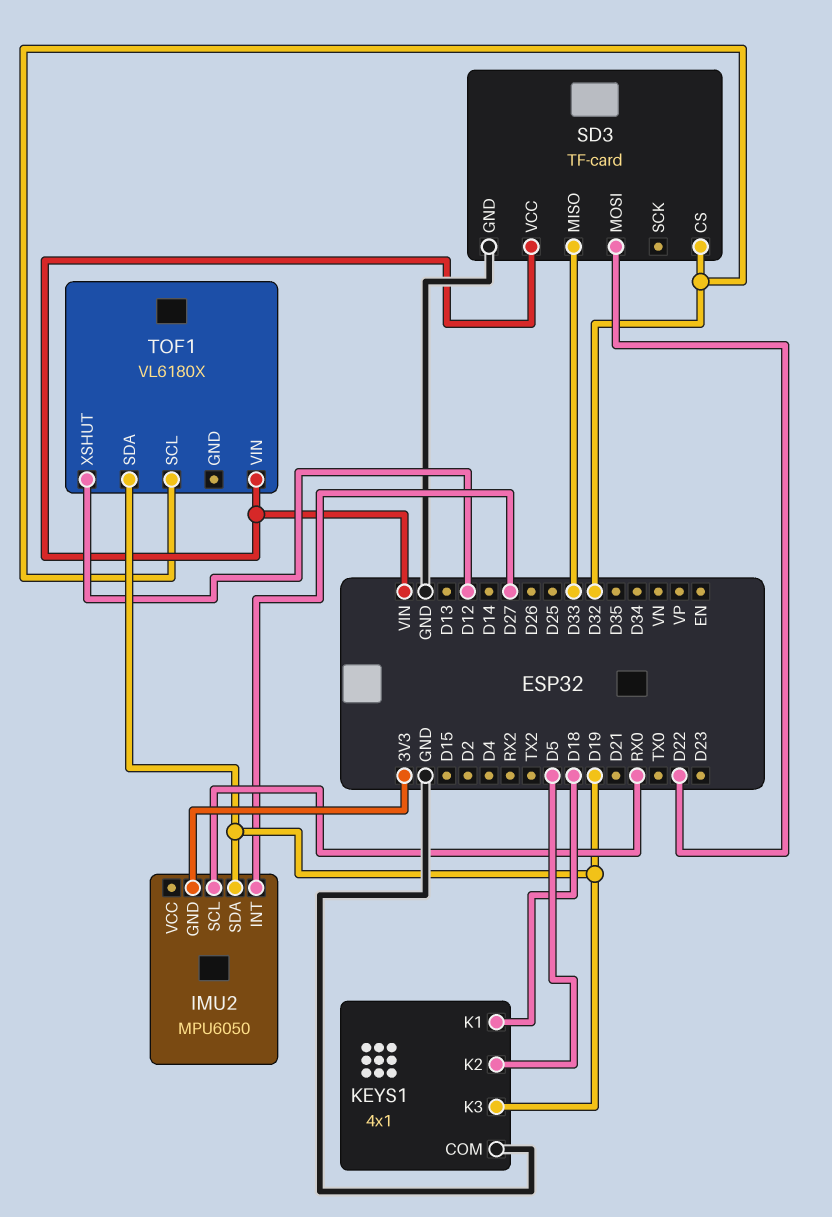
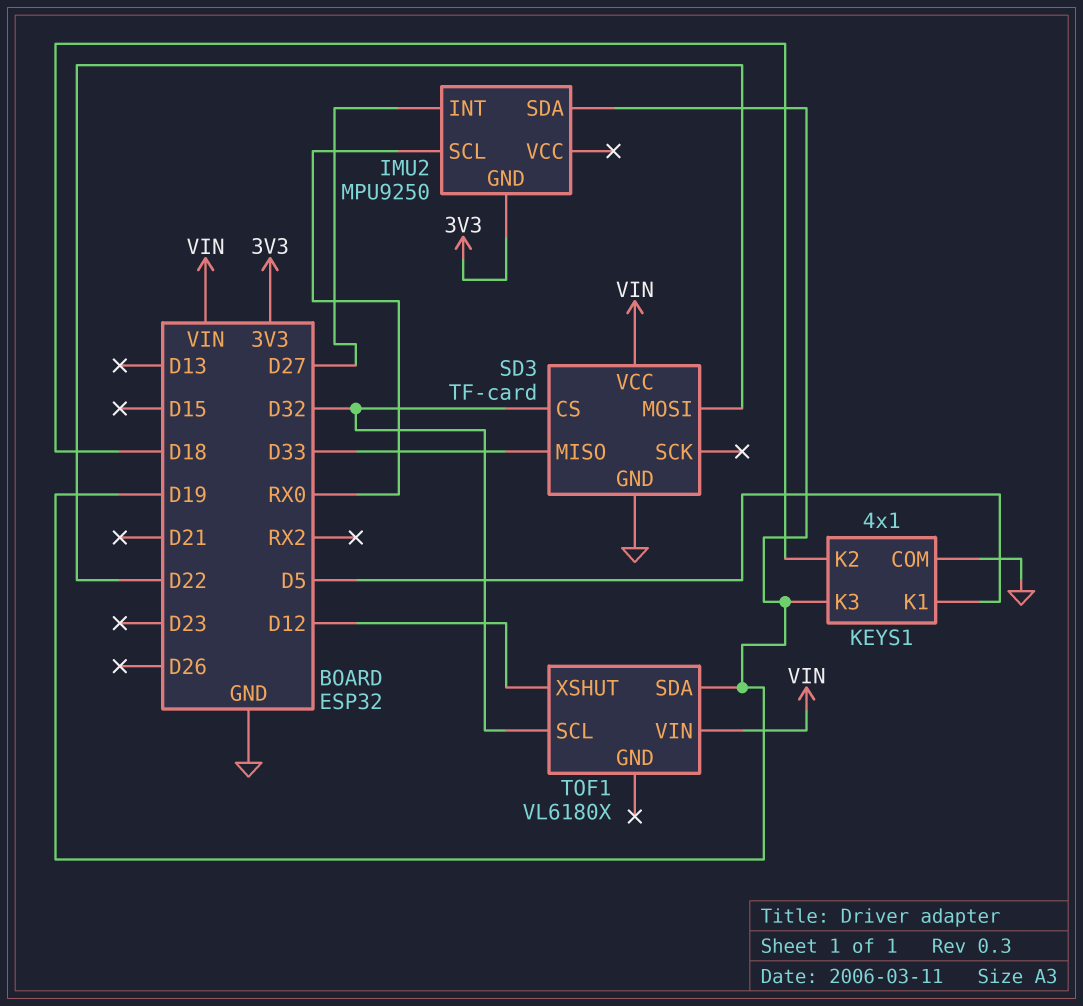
IMU2: MPU6050 -> MPU9250
KEYS1 pin K1: D18 -> D5
KEYS1 pin K2: D5 -> D18

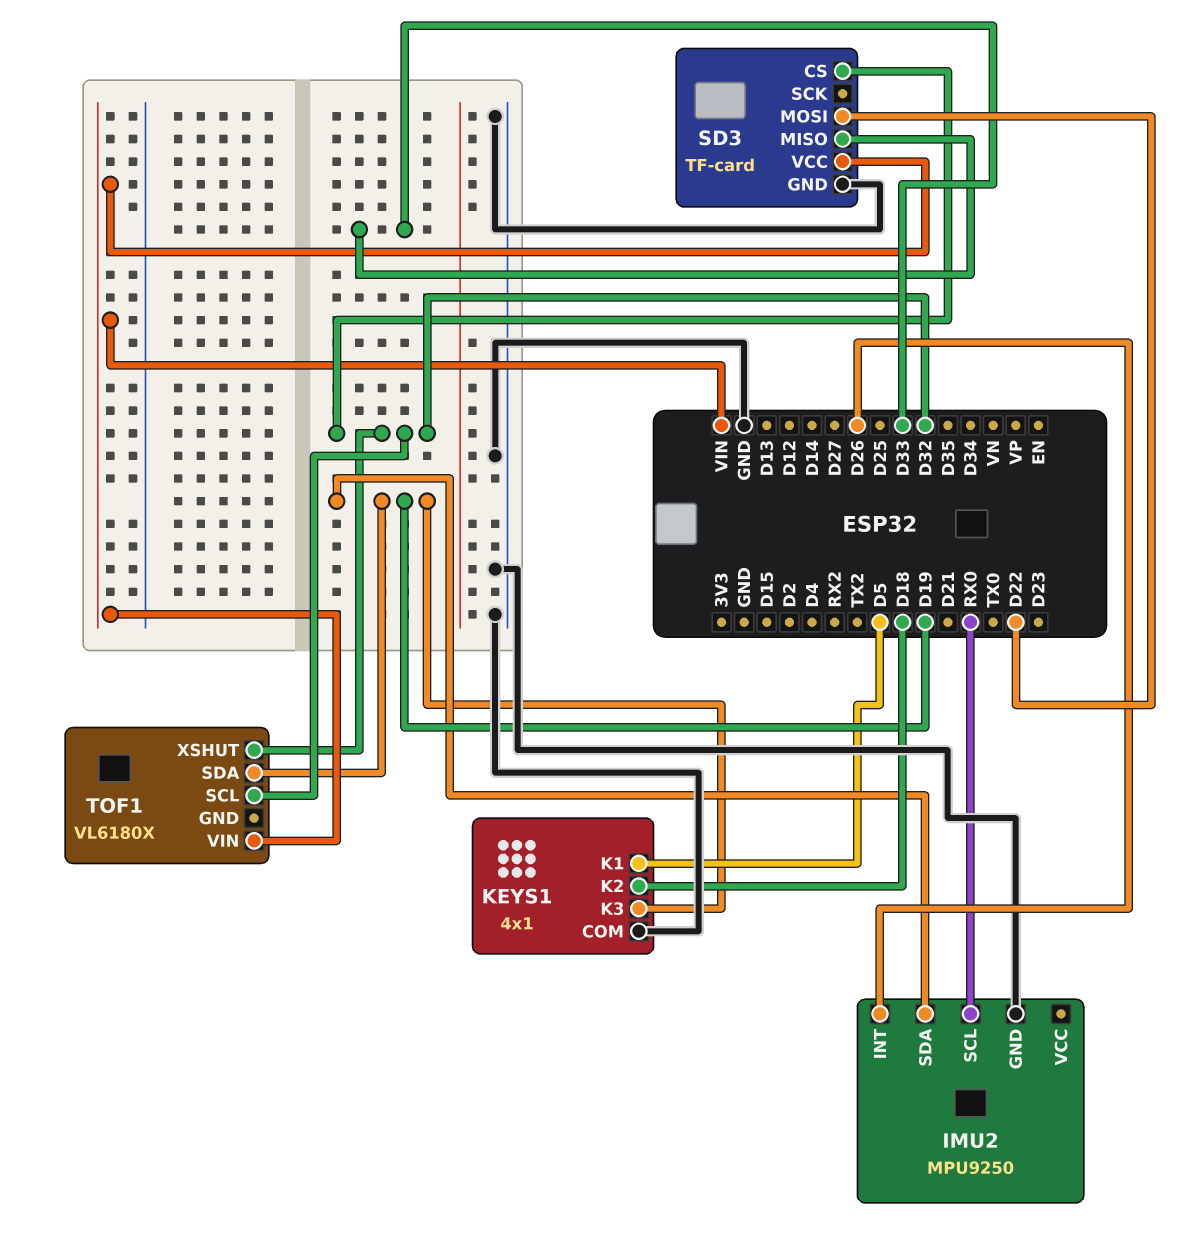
IMU2 pin GND: 3V3 -> GND
IMU2 pin INT: D27 -> D26
TOF1 pin XSHUT: D12 -> D32

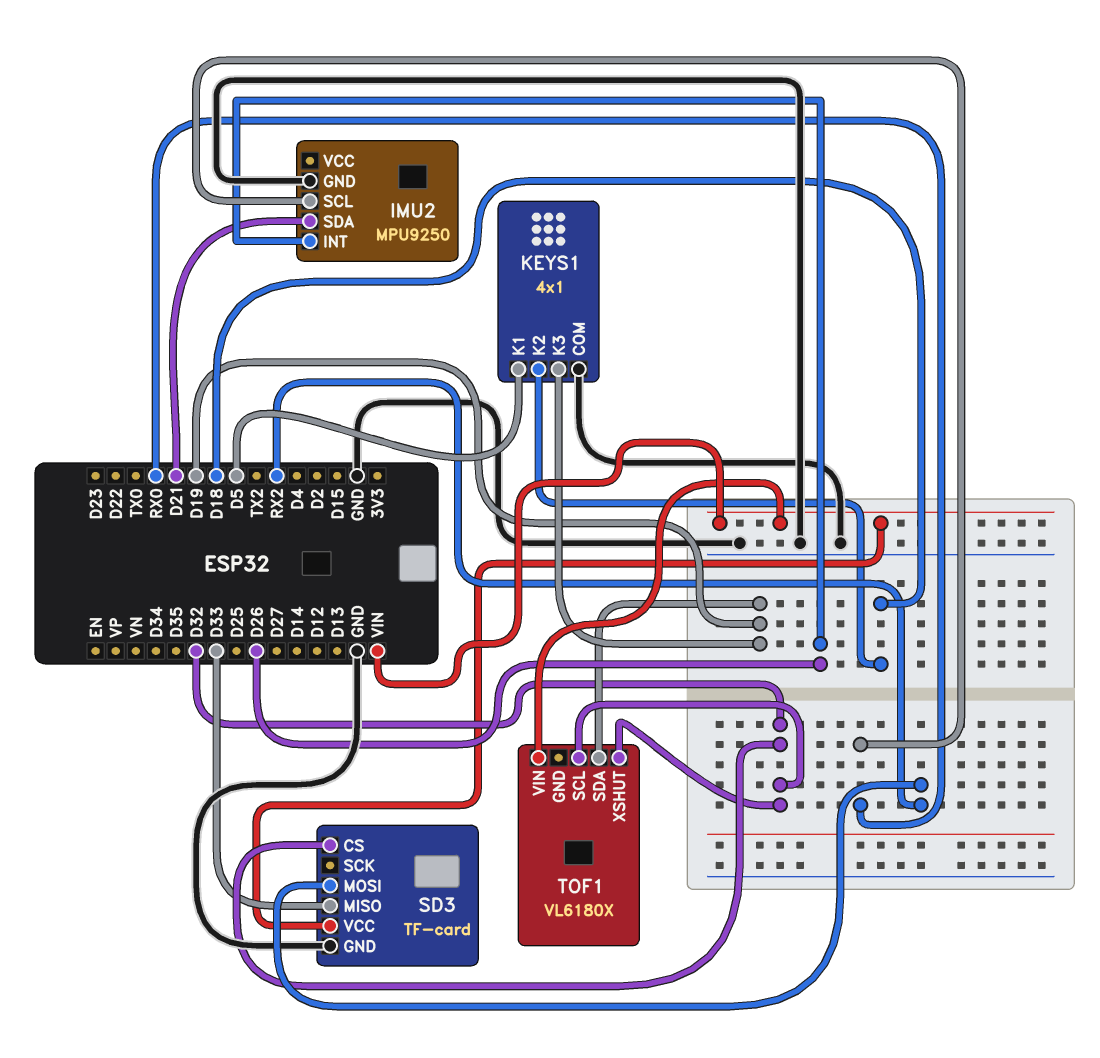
IMU2 pin SDA: D19 -> D21
SD3 pin MOSI: D22 -> RX2

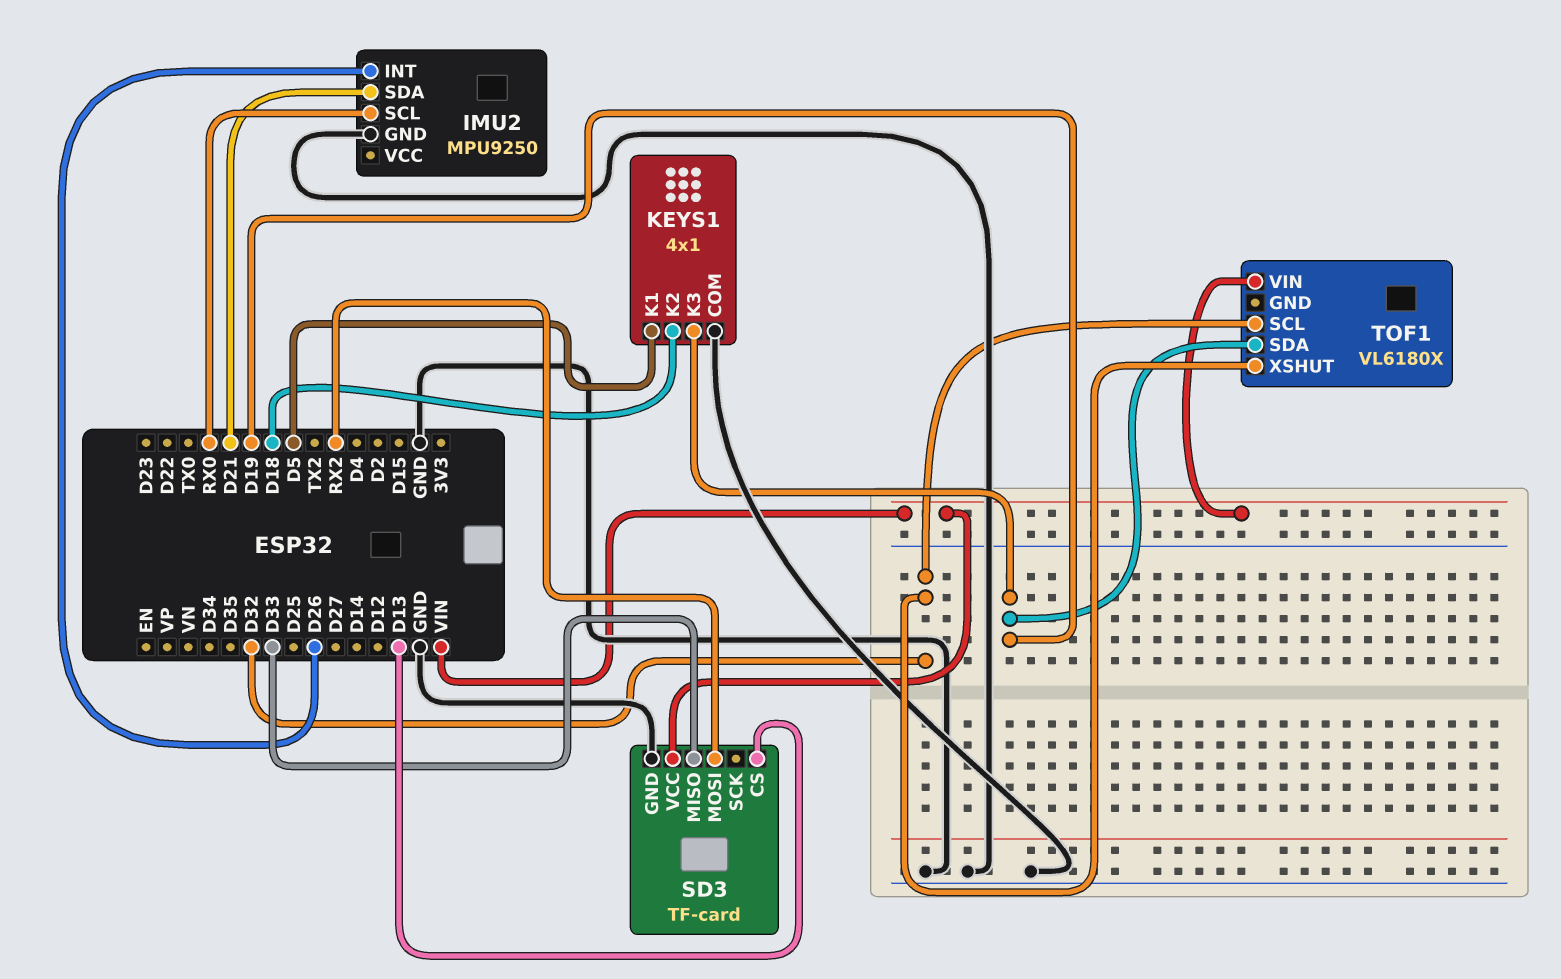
SD3 pin CS: D32 -> D13

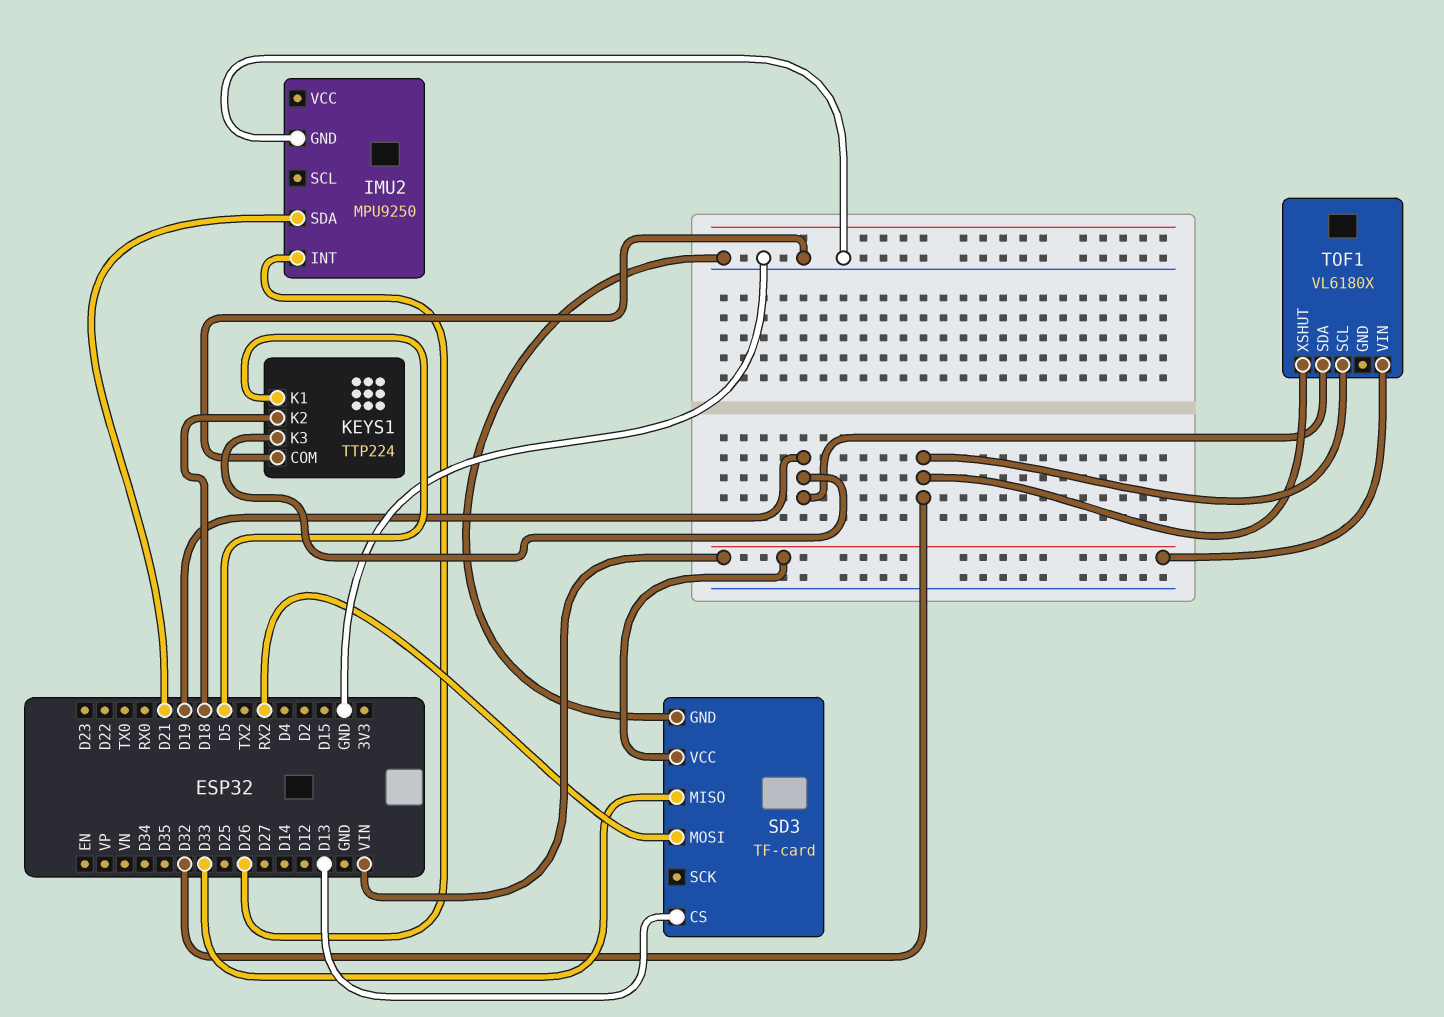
IMU2 pin SCL: RX0 -> none
KEYS1: 4x1 -> TTP224

